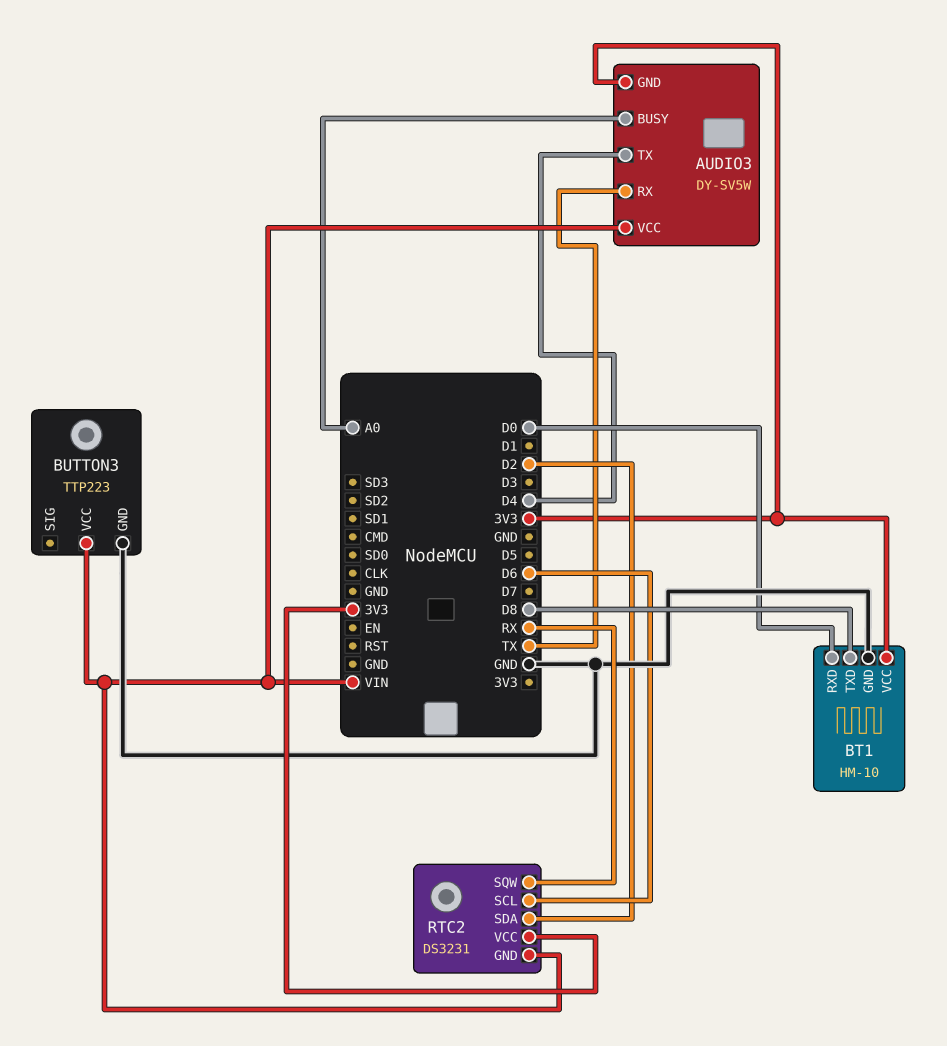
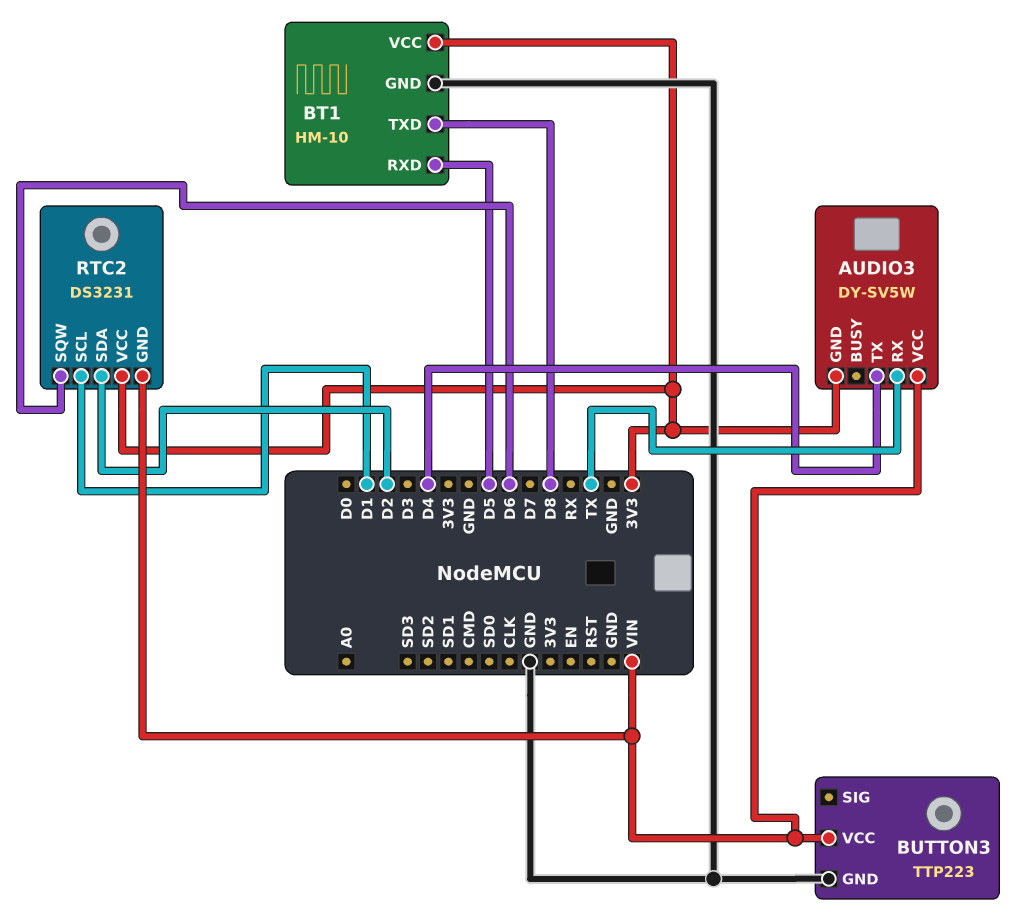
AUDIO3 pin BUSY: A0 -> none
BT1 pin RXD: D0 -> D5
RTC2 pin SCL: D6 -> D1
RTC2 pin SQW: RX -> D6

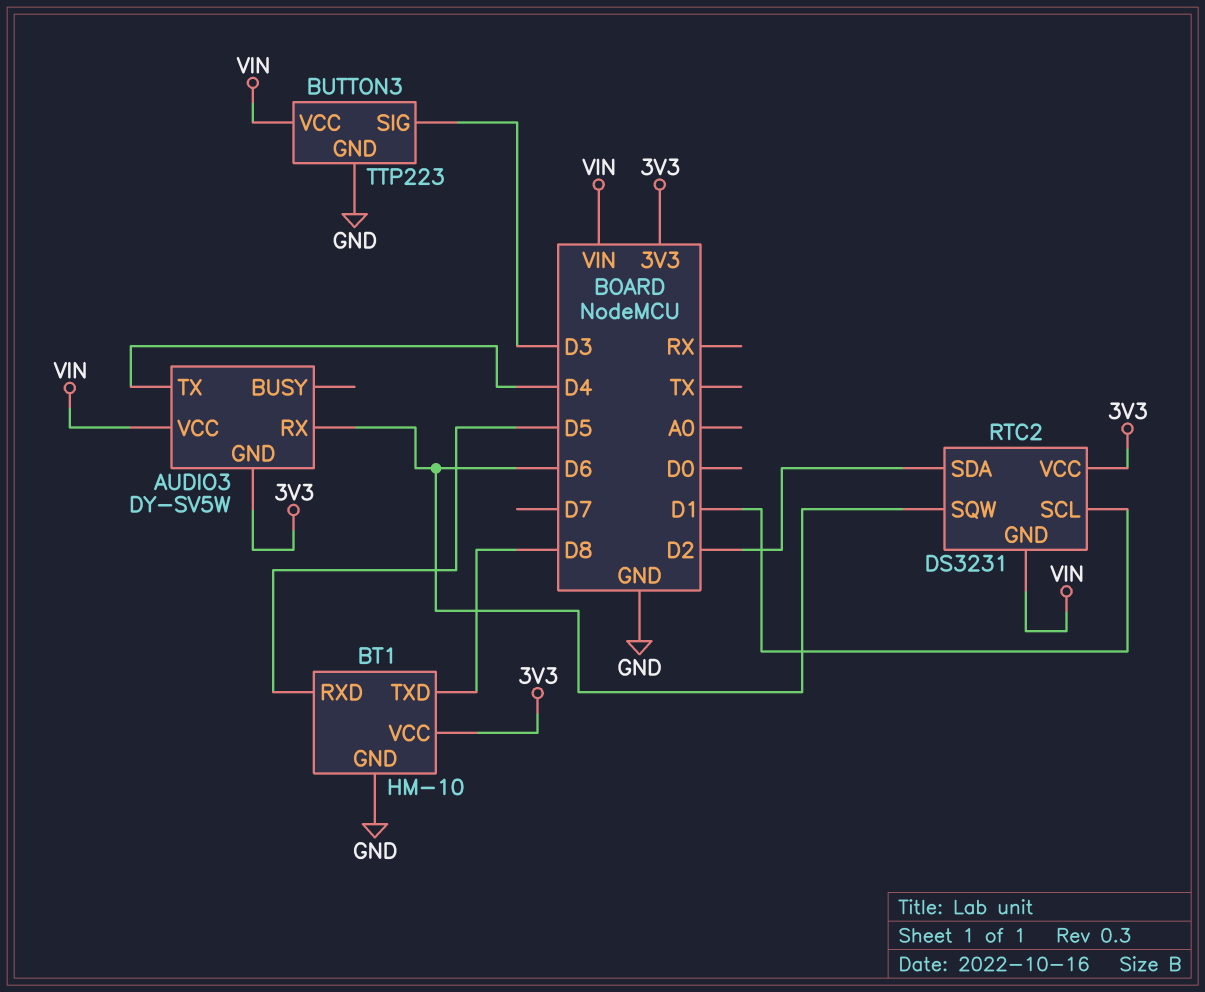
AUDIO3 pin RX: TX -> D6
BUTTON3 pin SIG: none -> D3

